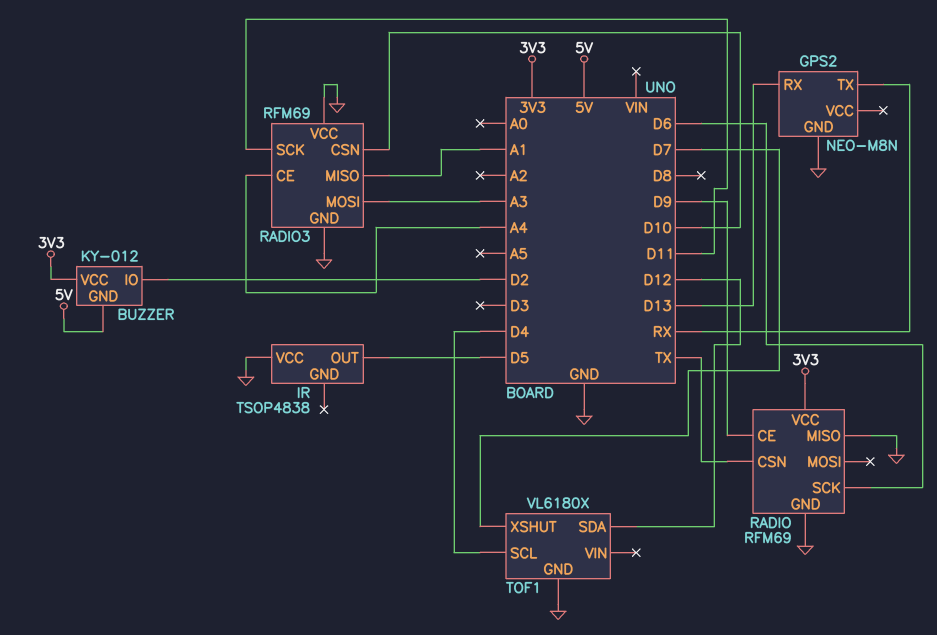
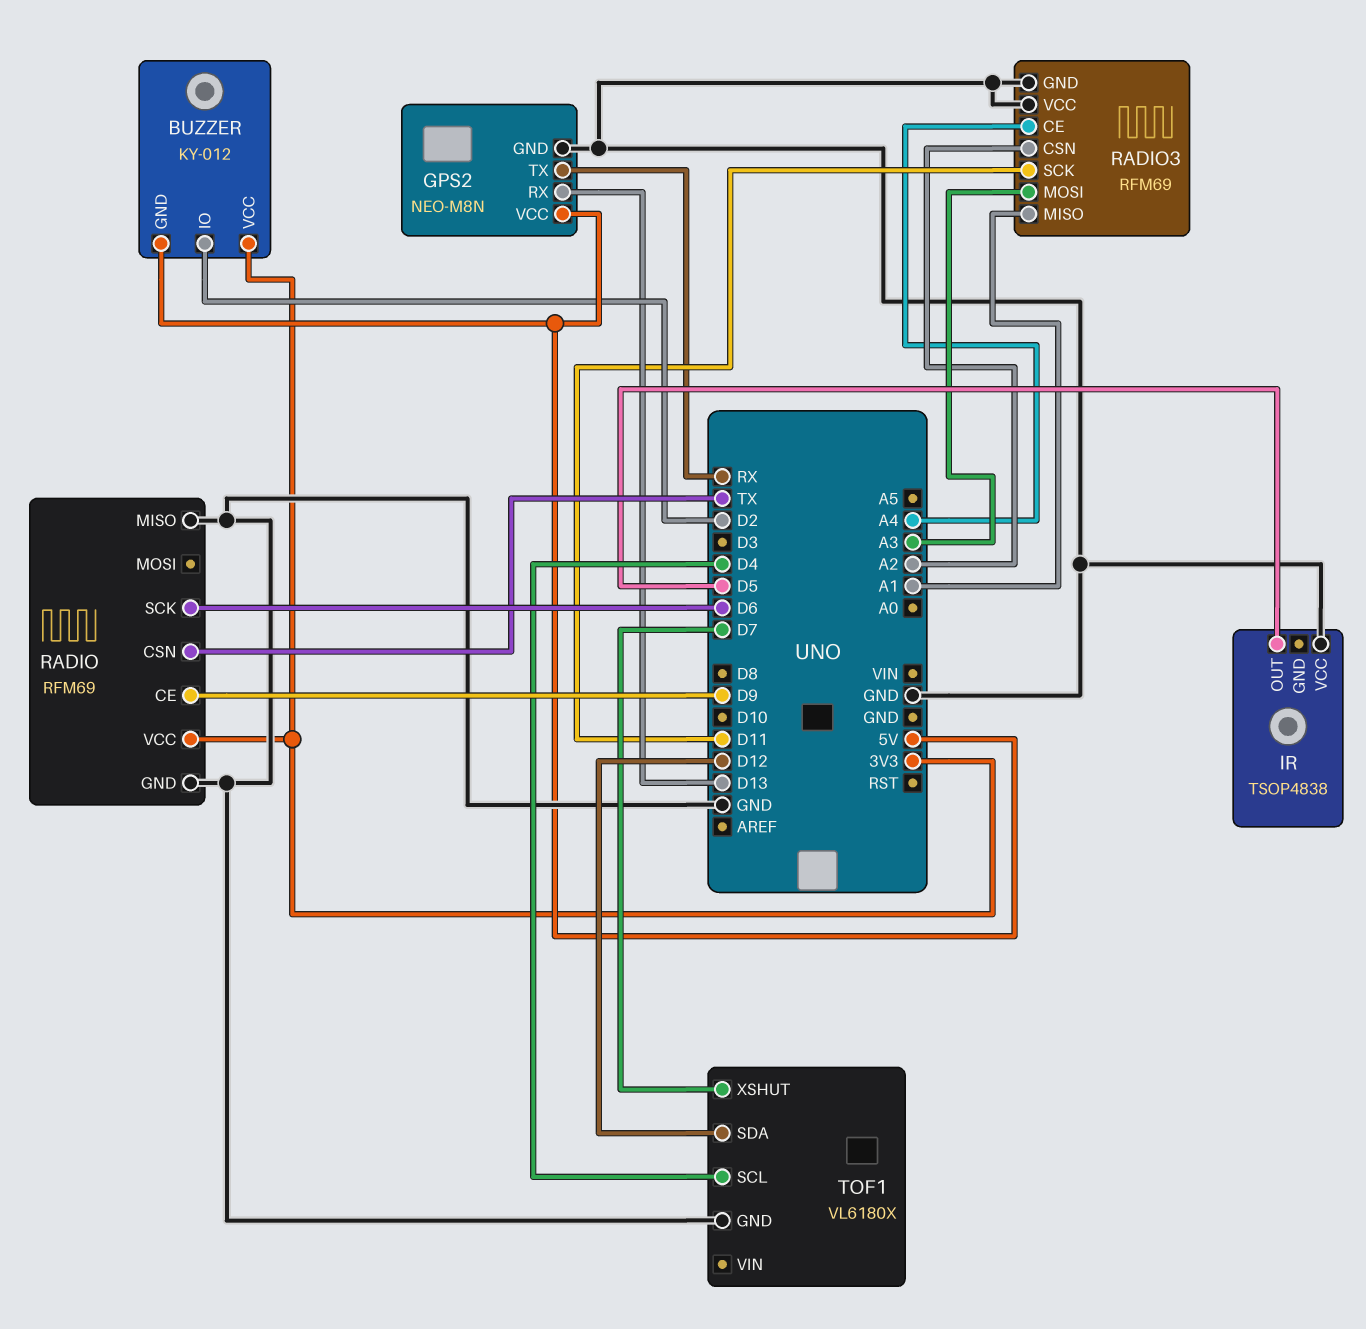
GPS2 pin VCC: none -> 5V
RADIO3 pin CSN: D10 -> A2

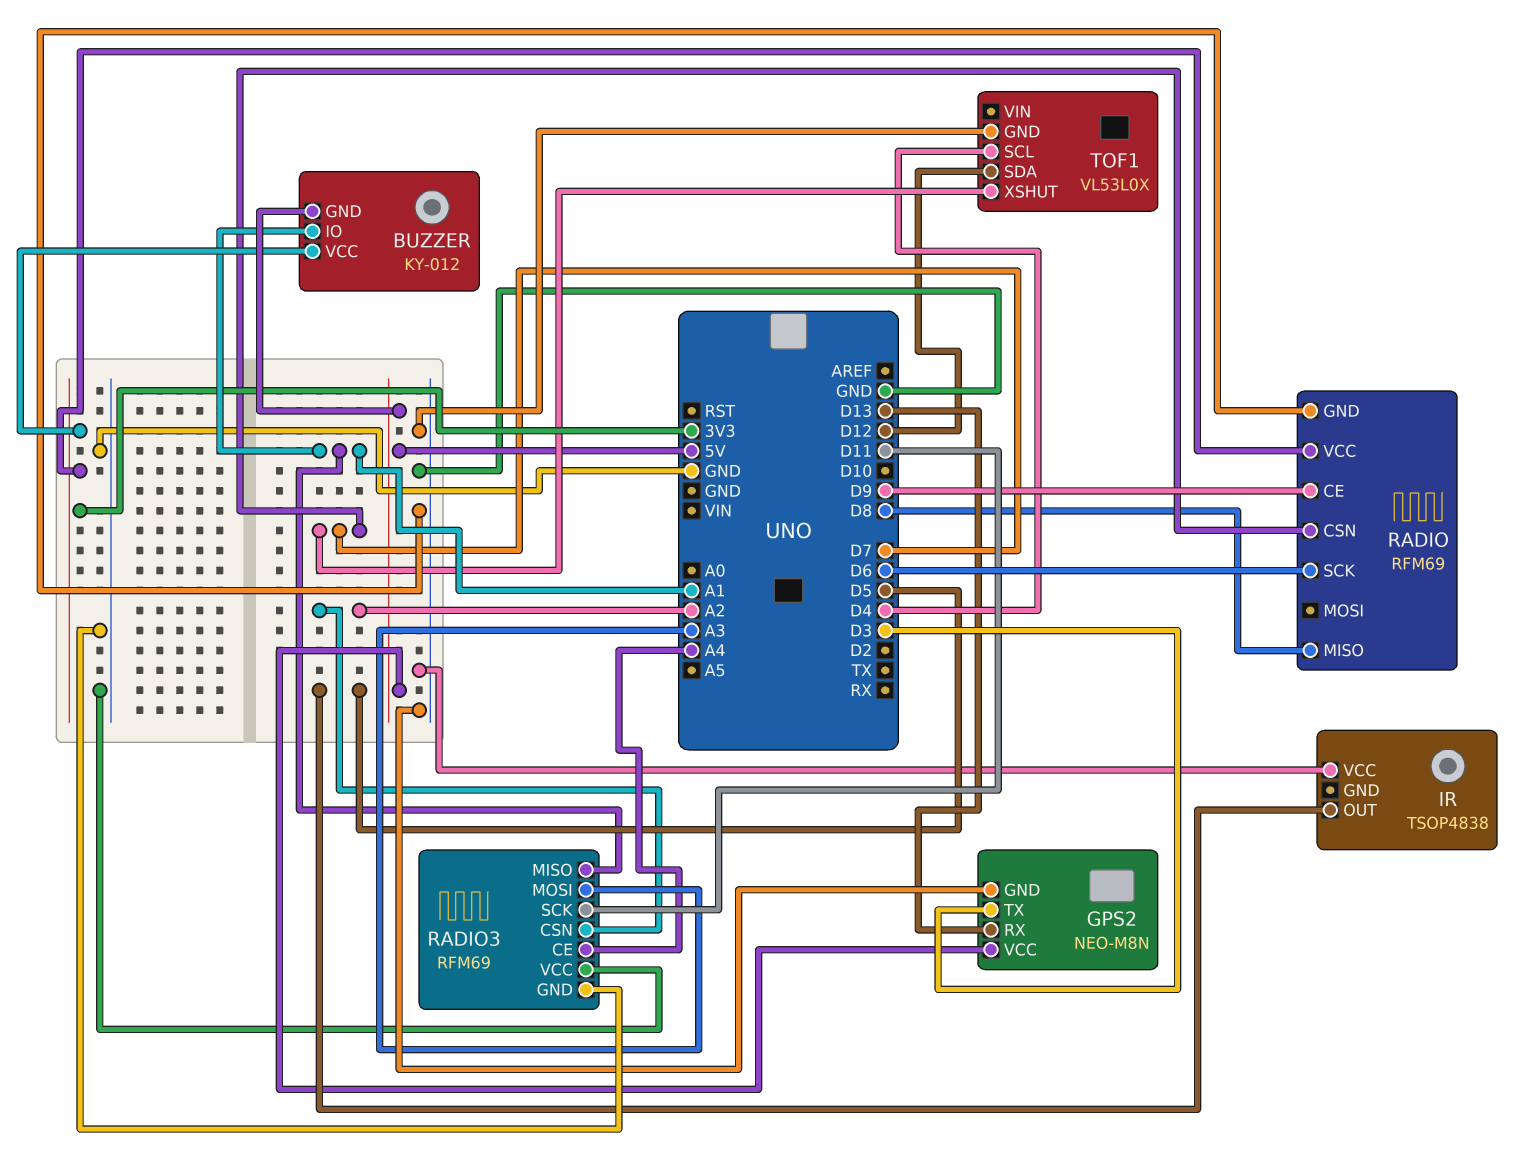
BUZZER pin IO: D2 -> A1
GPS2 pin TX: RX -> D3
RADIO pin CSN: TX -> D7
RADIO pin MISO: GND -> D8
TOF1: VL6180X -> VL53L0X

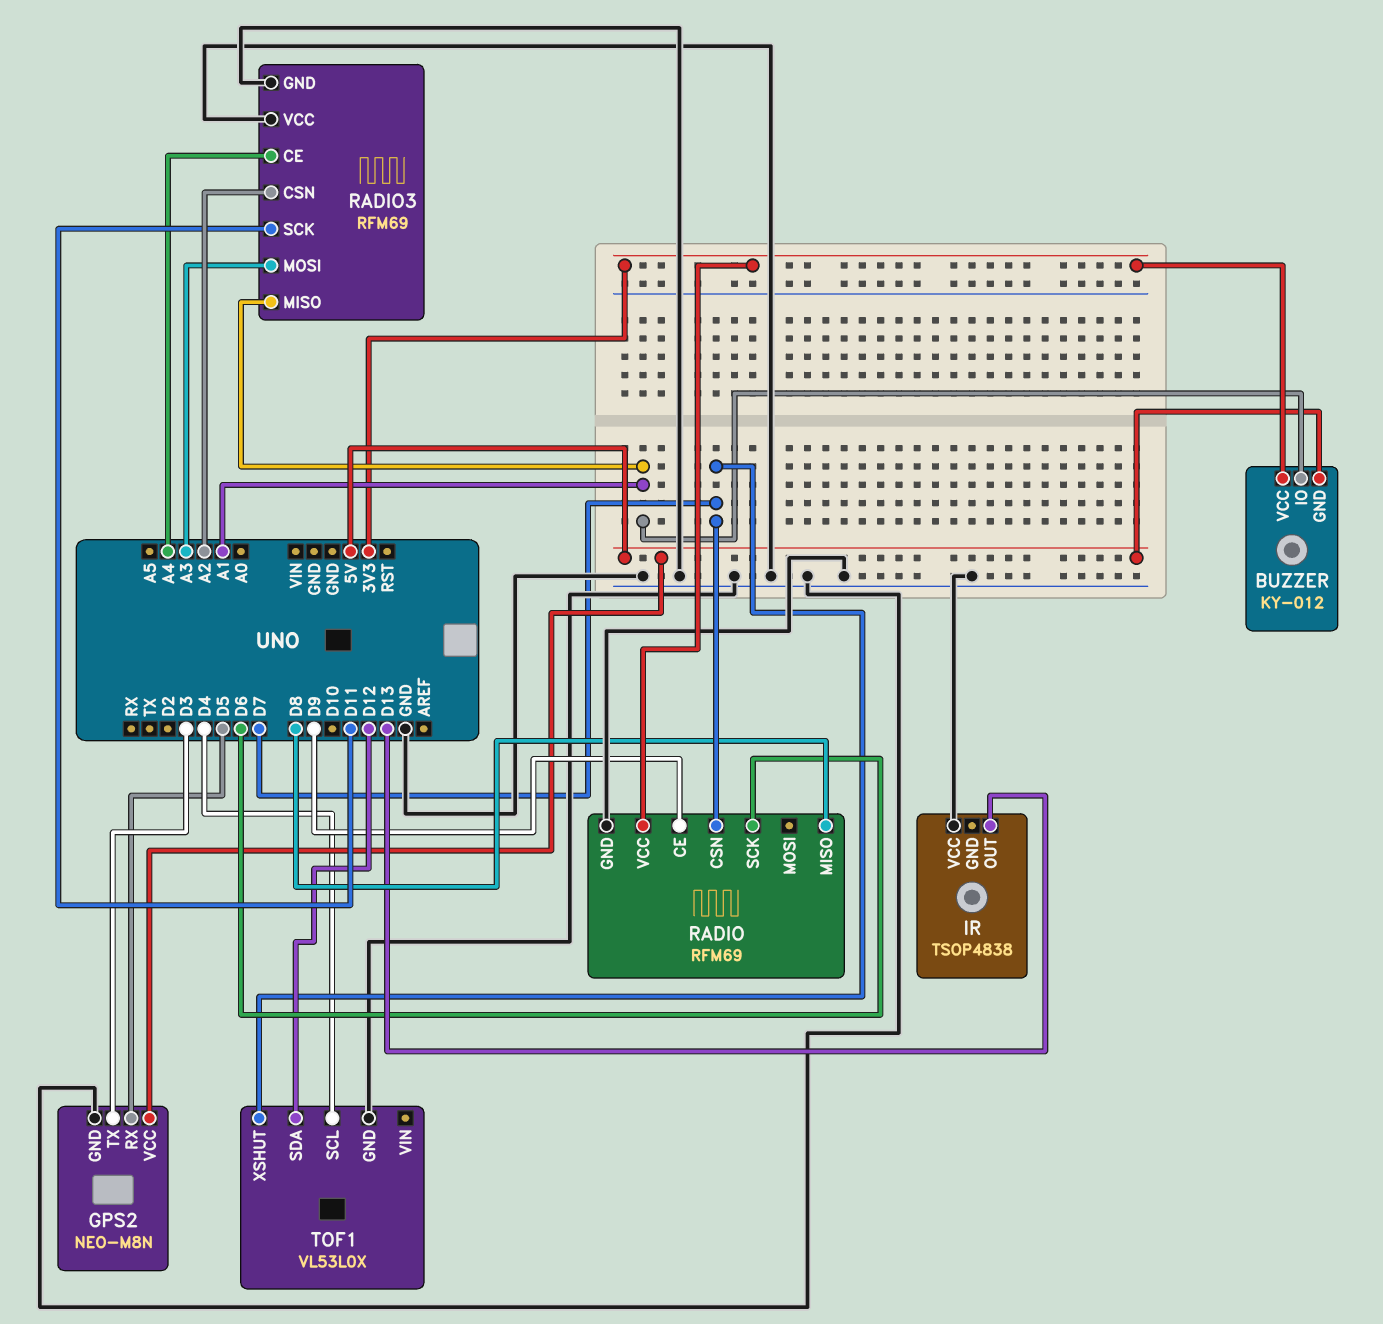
GPS2 pin RX: D13 -> D5
IR pin OUT: D5 -> D13

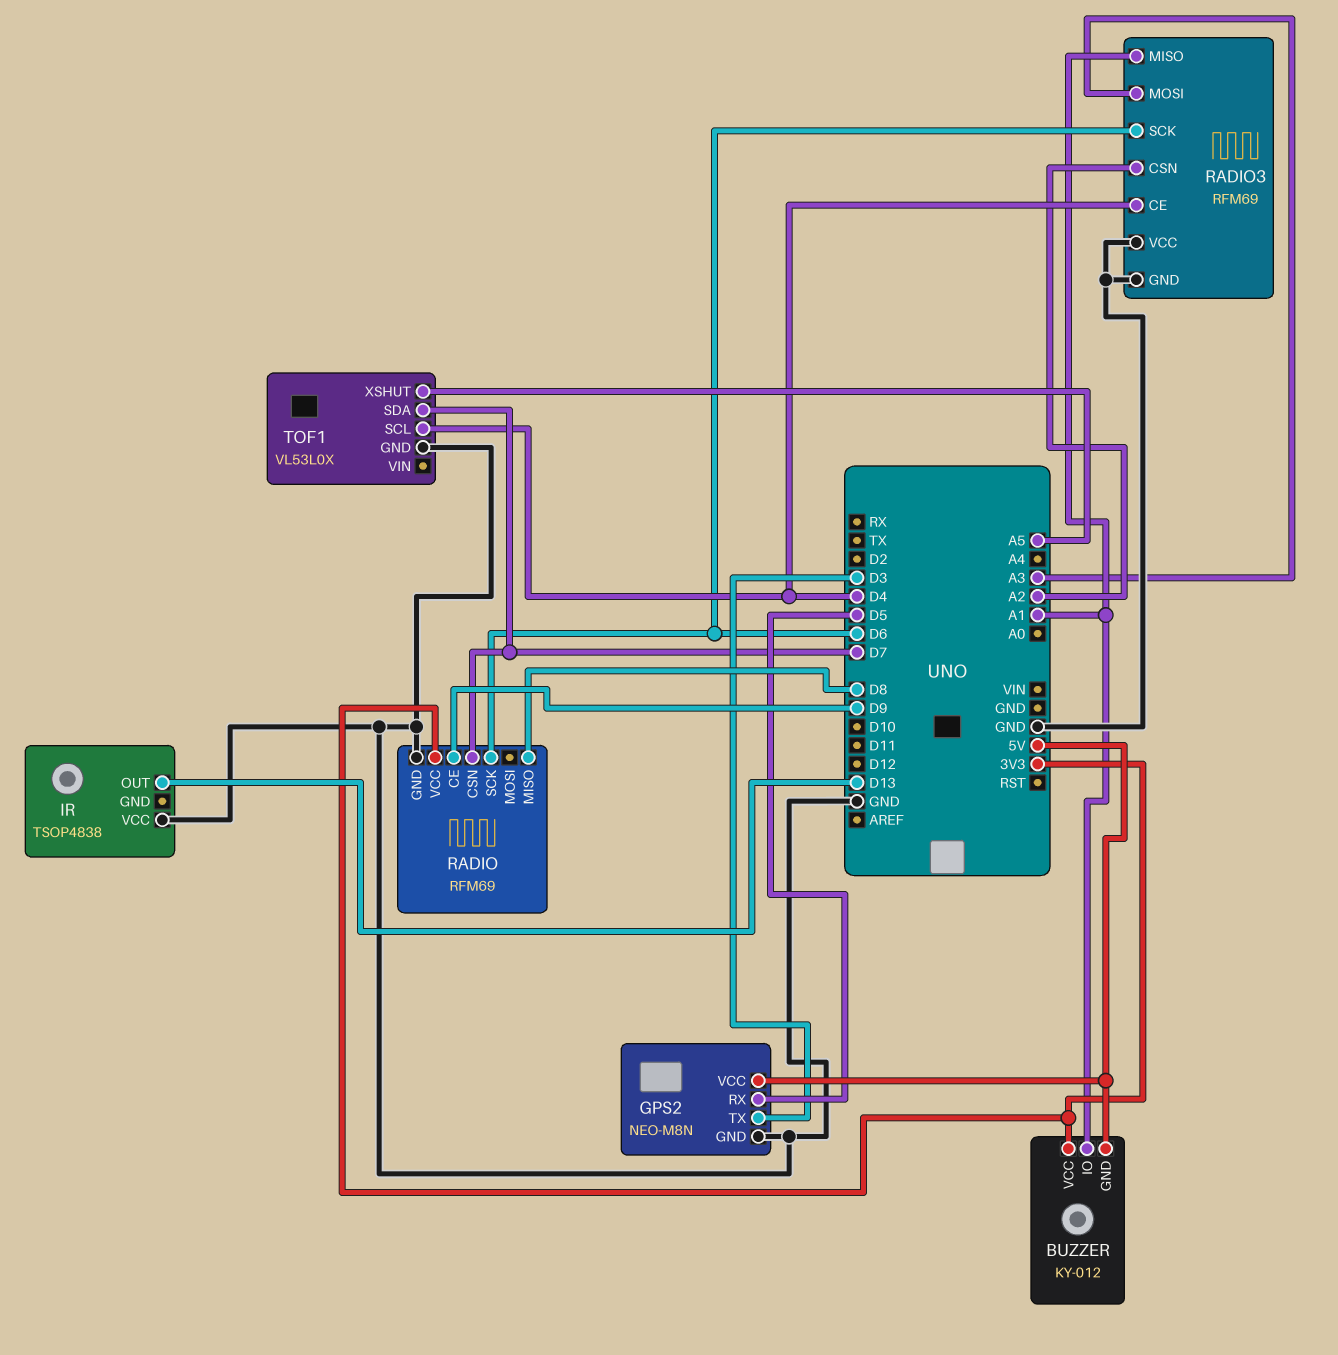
RADIO3 pin CE: A4 -> D4
RADIO3 pin SCK: D11 -> D6
TOF1 pin SDA: D12 -> D7
TOF1 pin XSHUT: D7 -> A5

